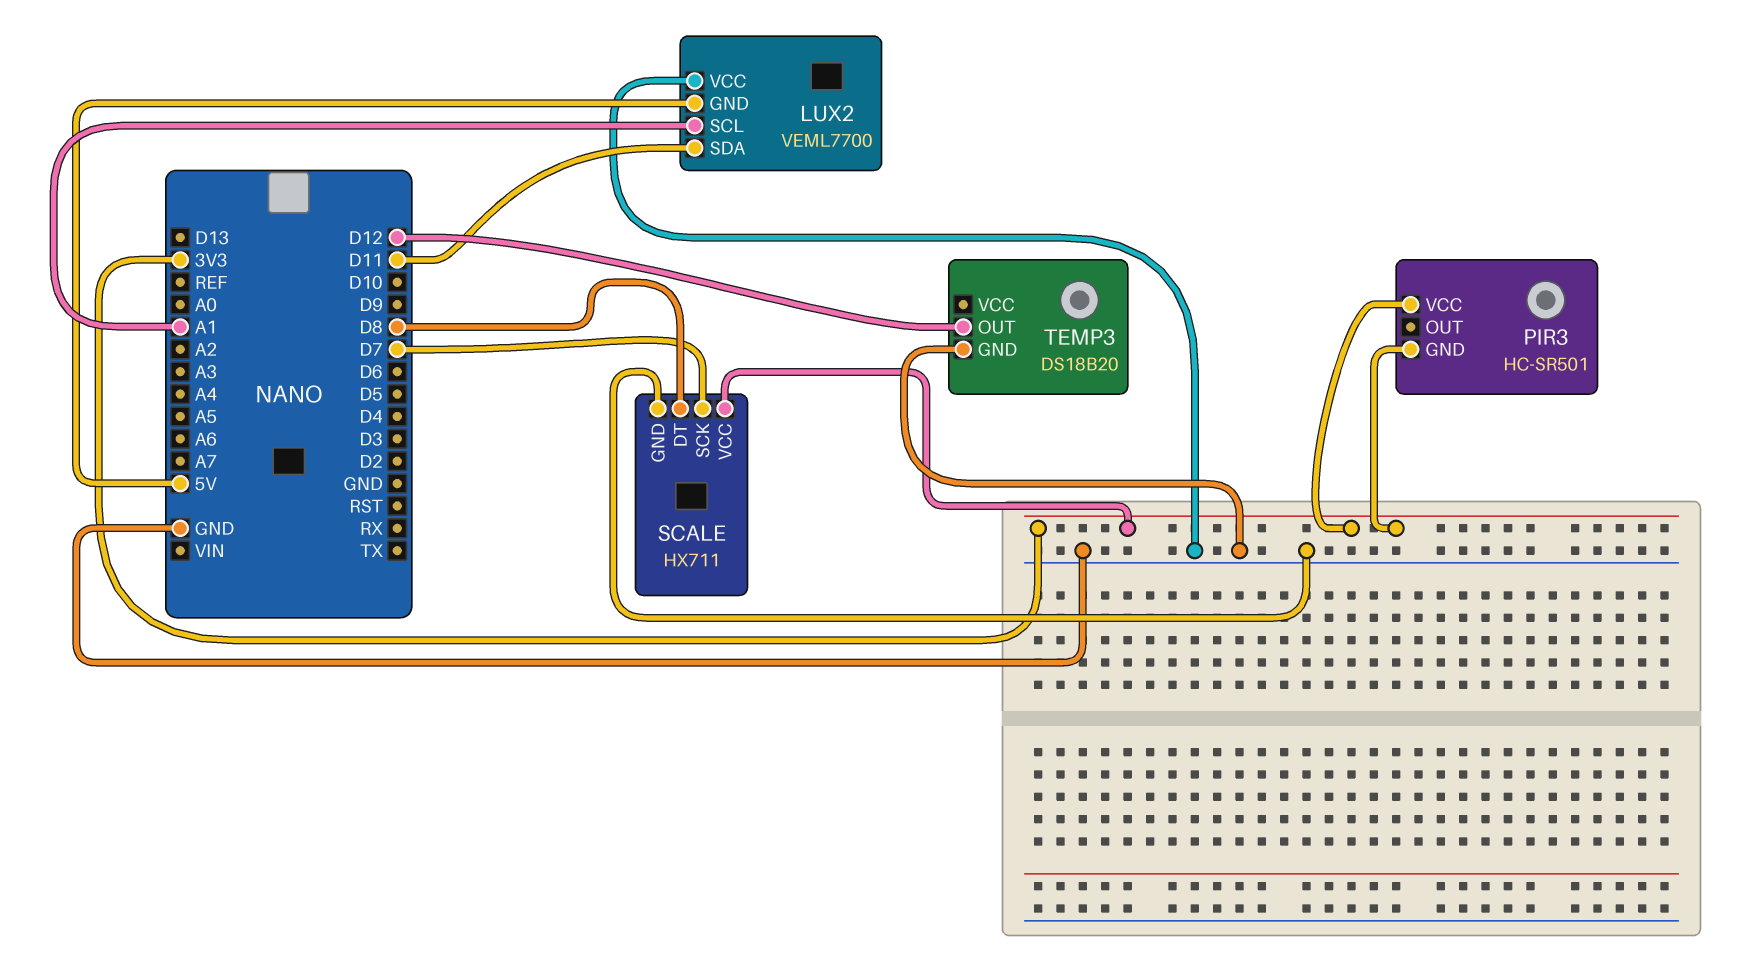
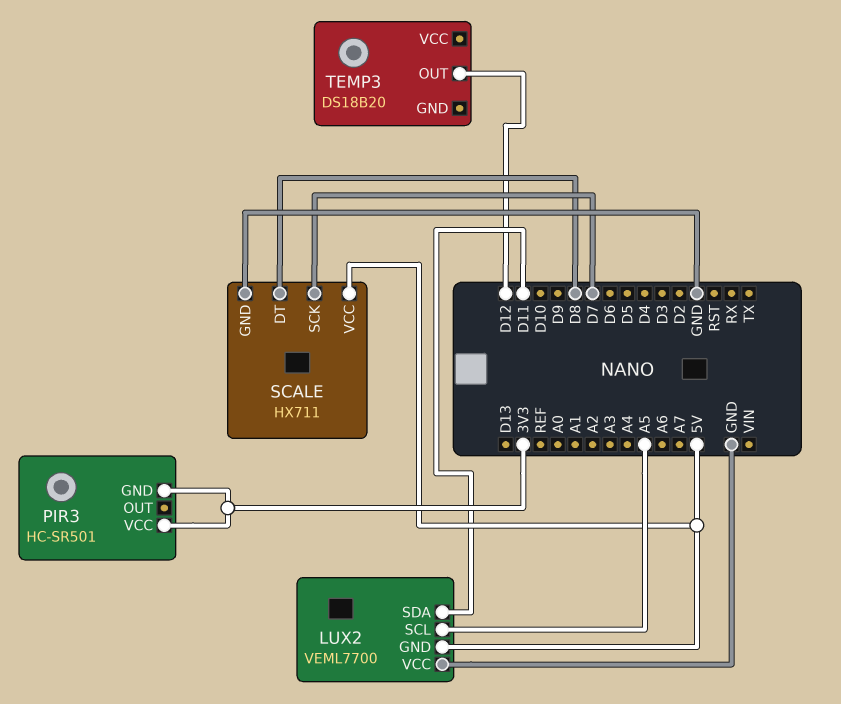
LUX2 pin SCL: A1 -> A5
SCALE pin VCC: 3V3 -> 5V
TEMP3 pin GND: GND -> none

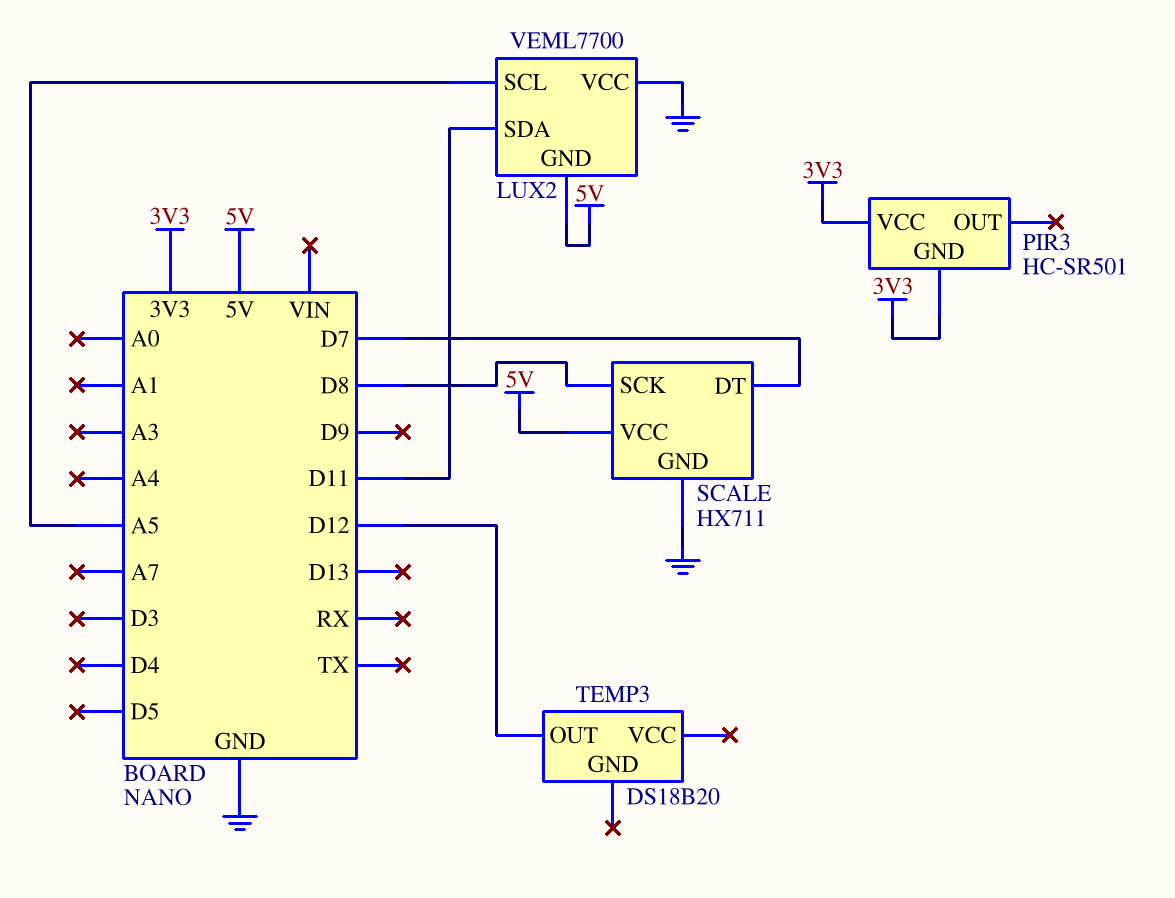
SCALE pin DT: D8 -> D7
SCALE pin SCK: D7 -> D8

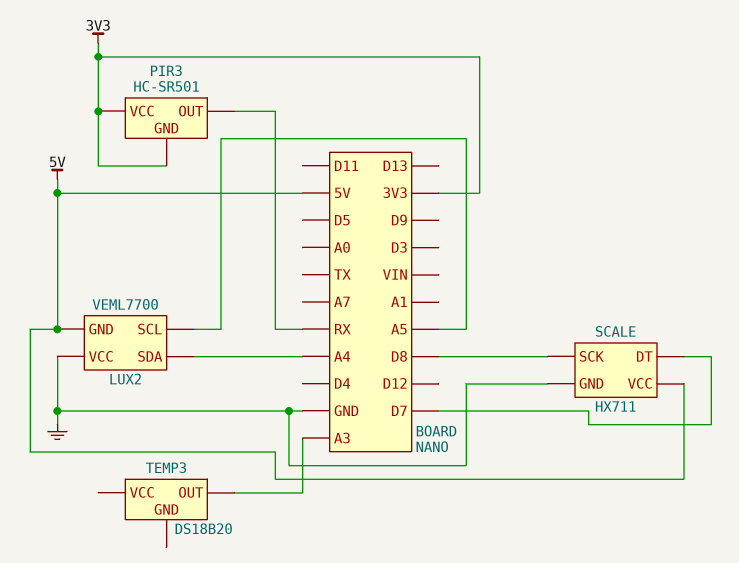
LUX2 pin SDA: D11 -> A4
PIR3 pin OUT: none -> RX
TEMP3 pin OUT: D12 -> A3

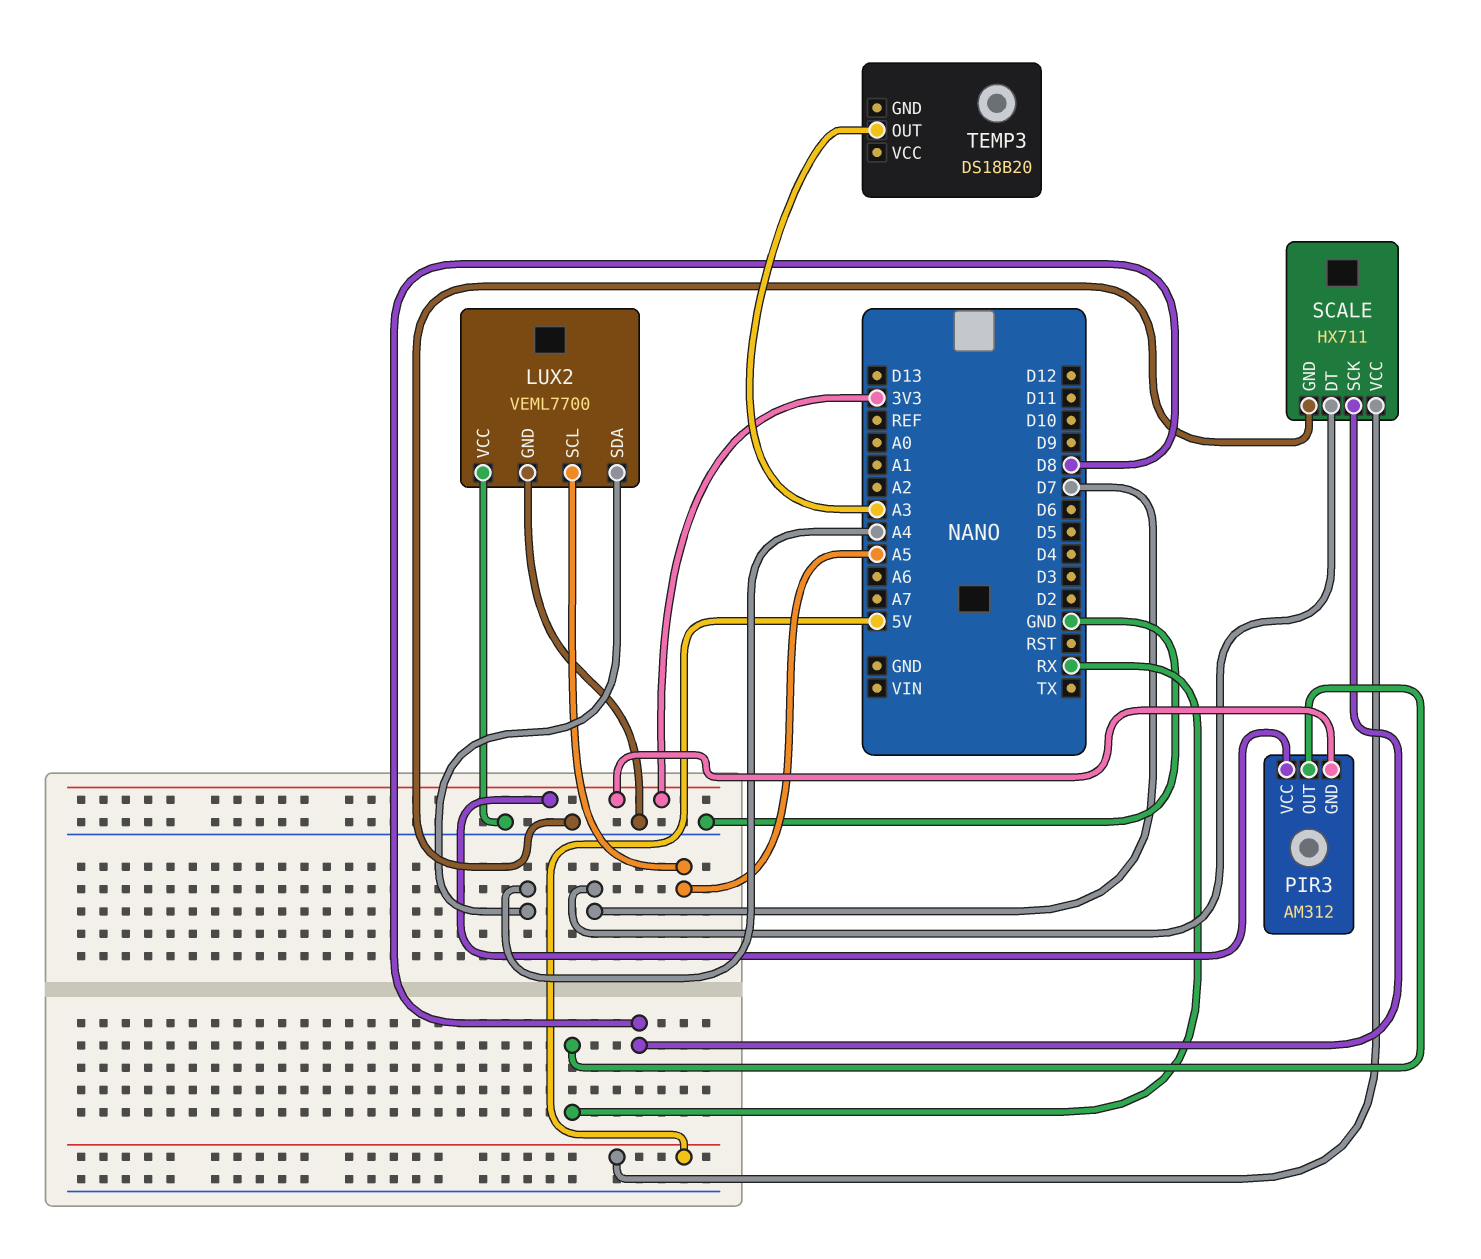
LUX2 pin GND: 5V -> GND
PIR3: HC-SR501 -> AM312

